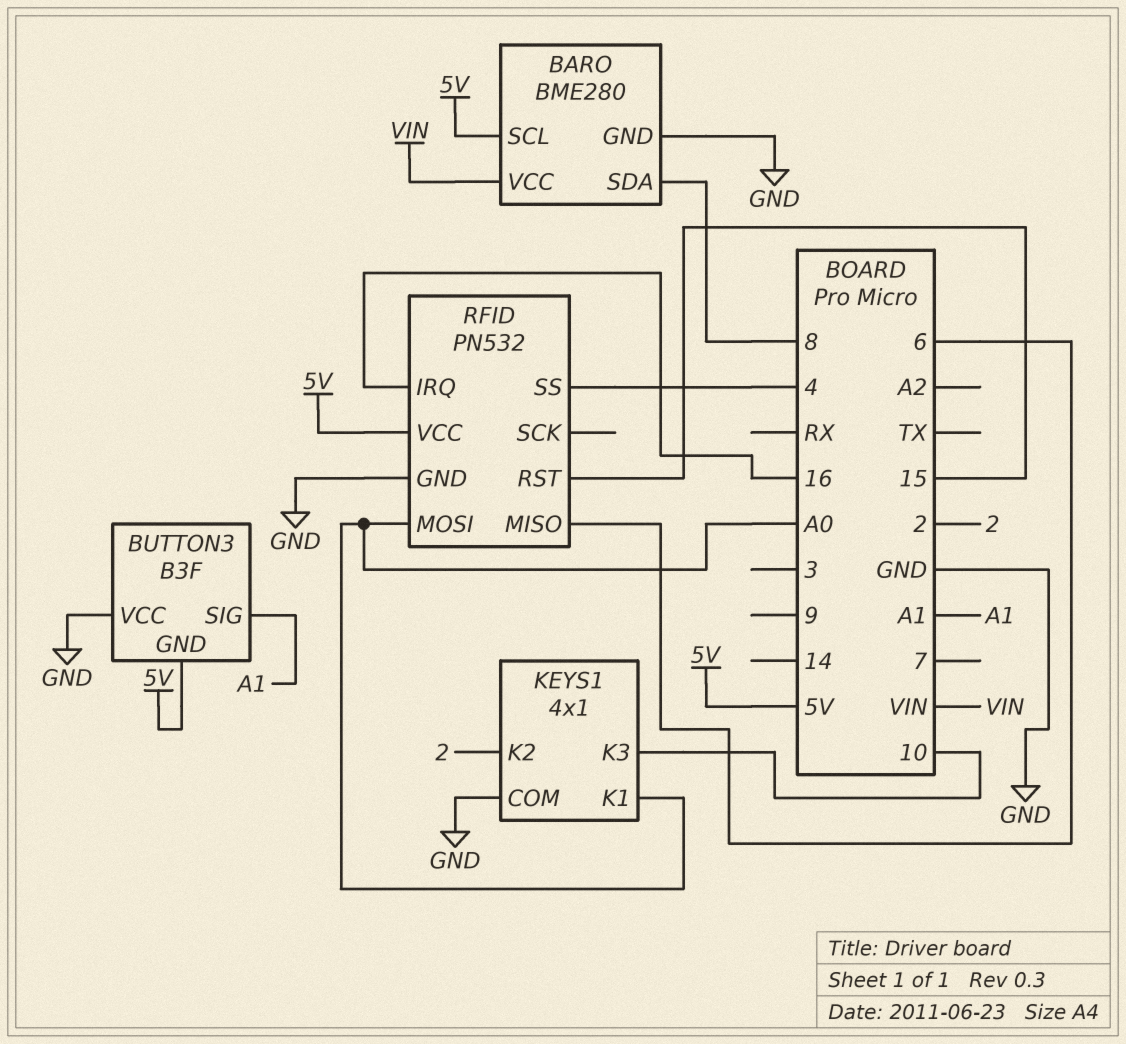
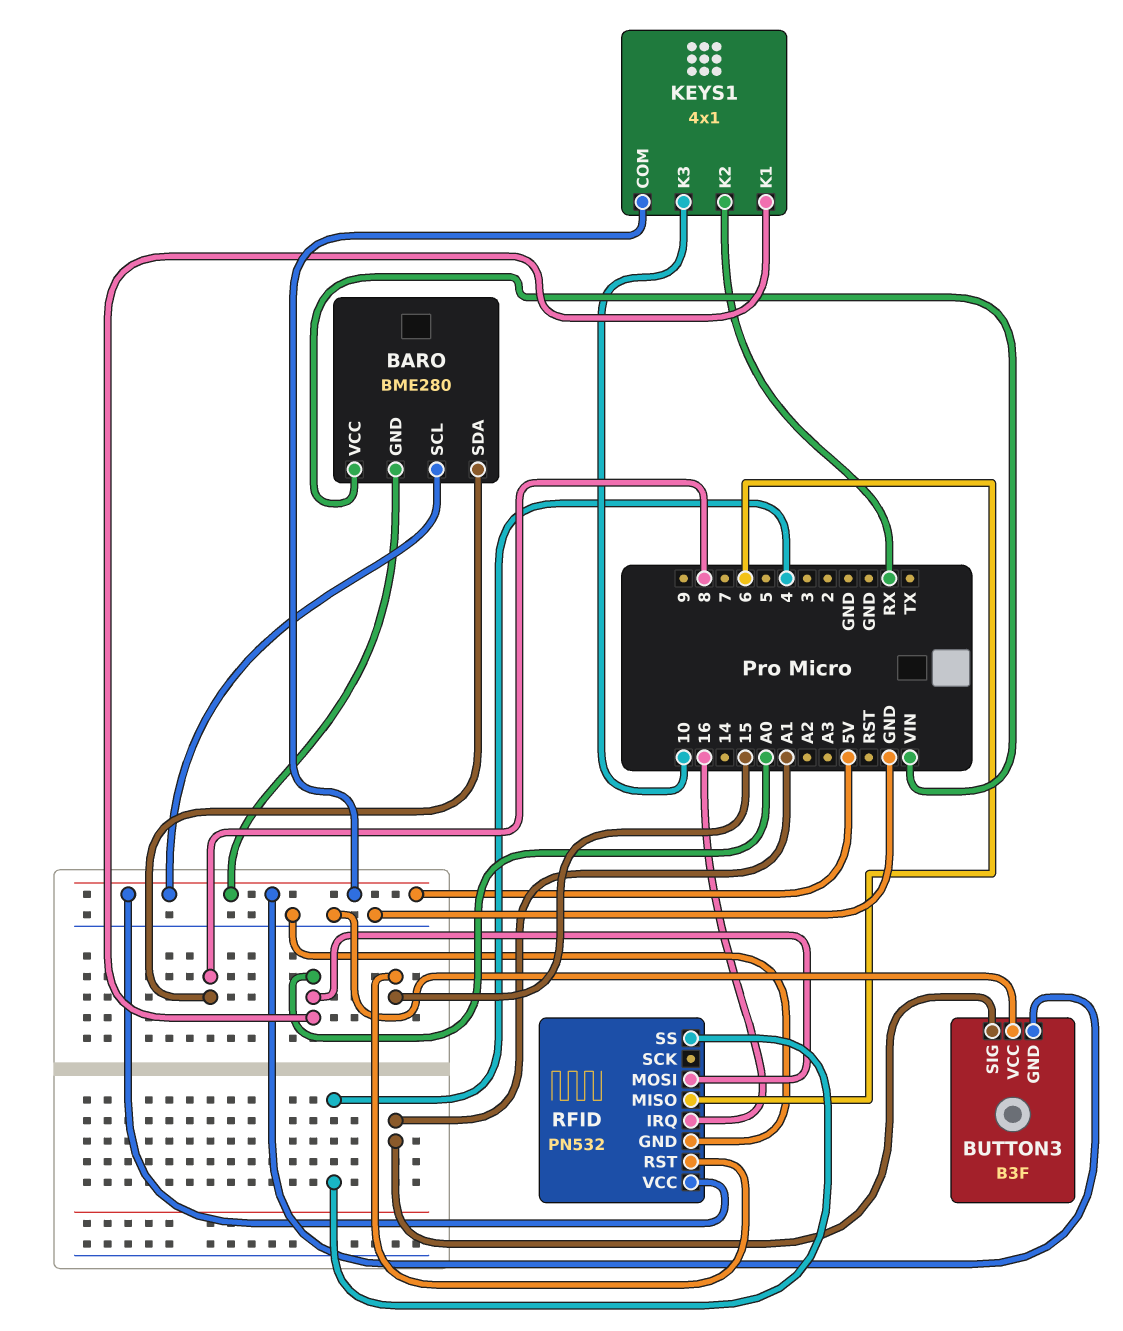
BARO pin GND: GND -> 5V
KEYS1 pin COM: GND -> 5V
KEYS1 pin K2: 2 -> RX

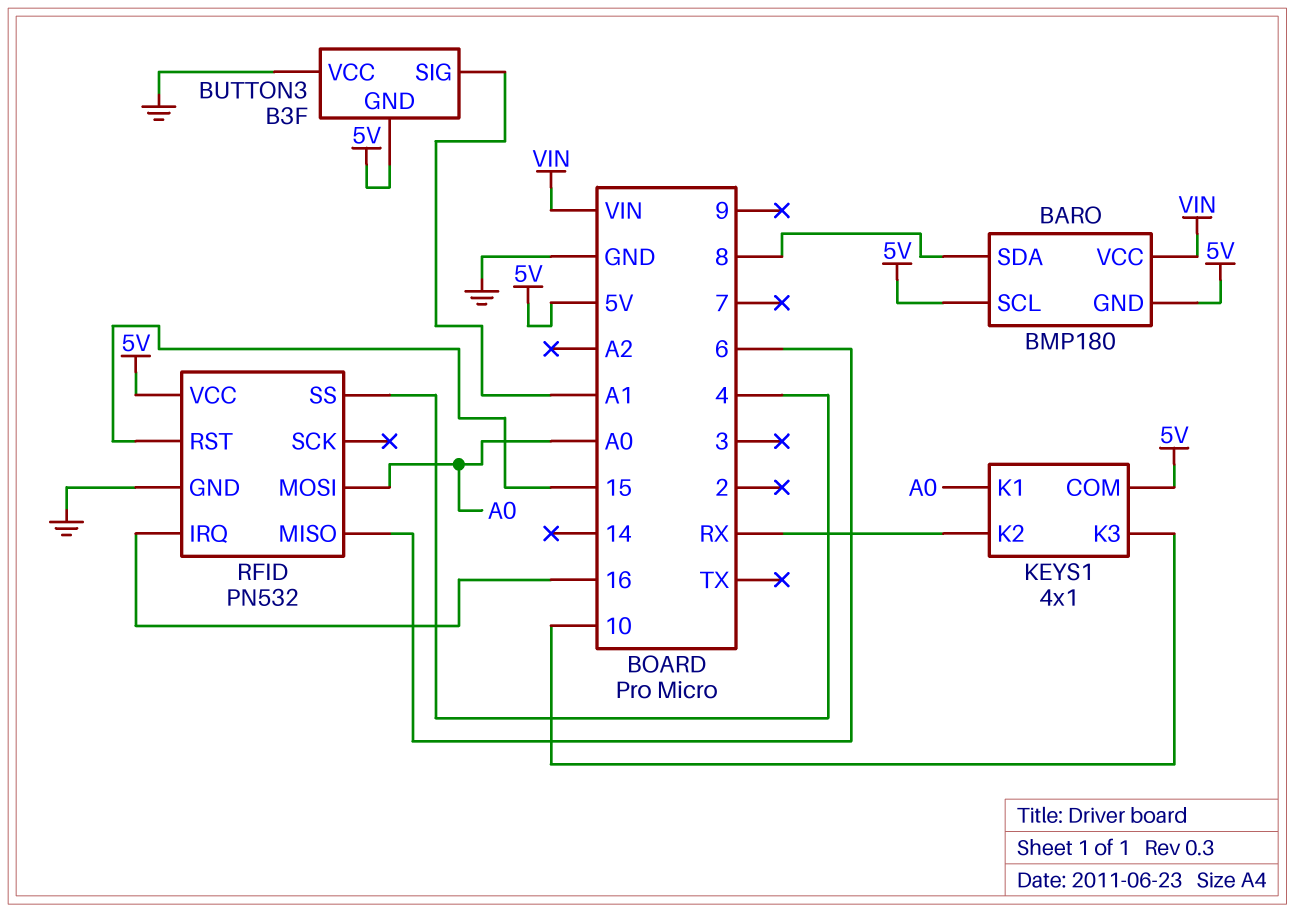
BARO: BME280 -> BMP180

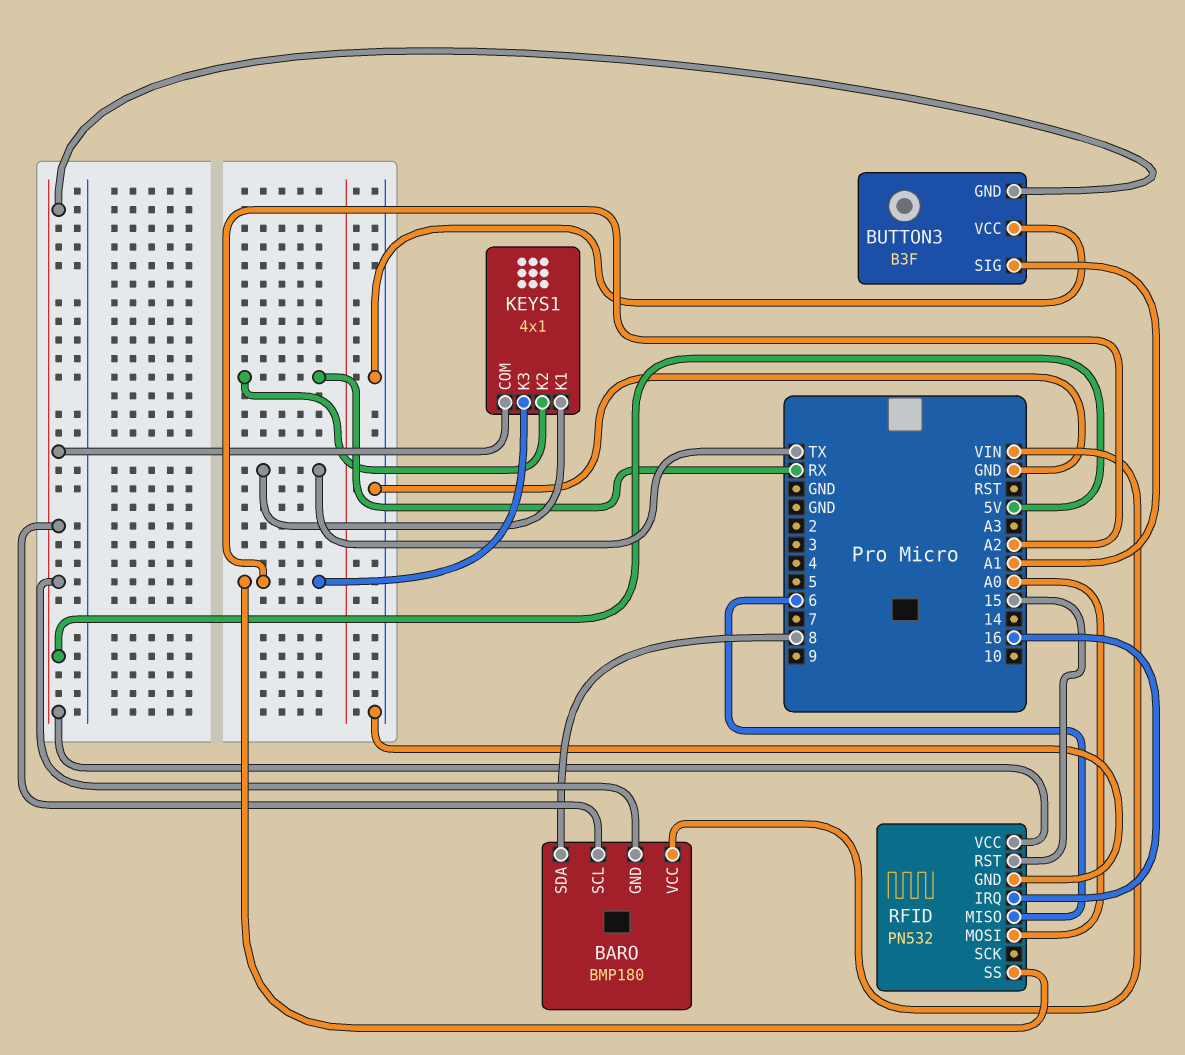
KEYS1 pin K1: A0 -> TX
KEYS1 pin K3: 10 -> A2
RFID pin SS: 4 -> A2

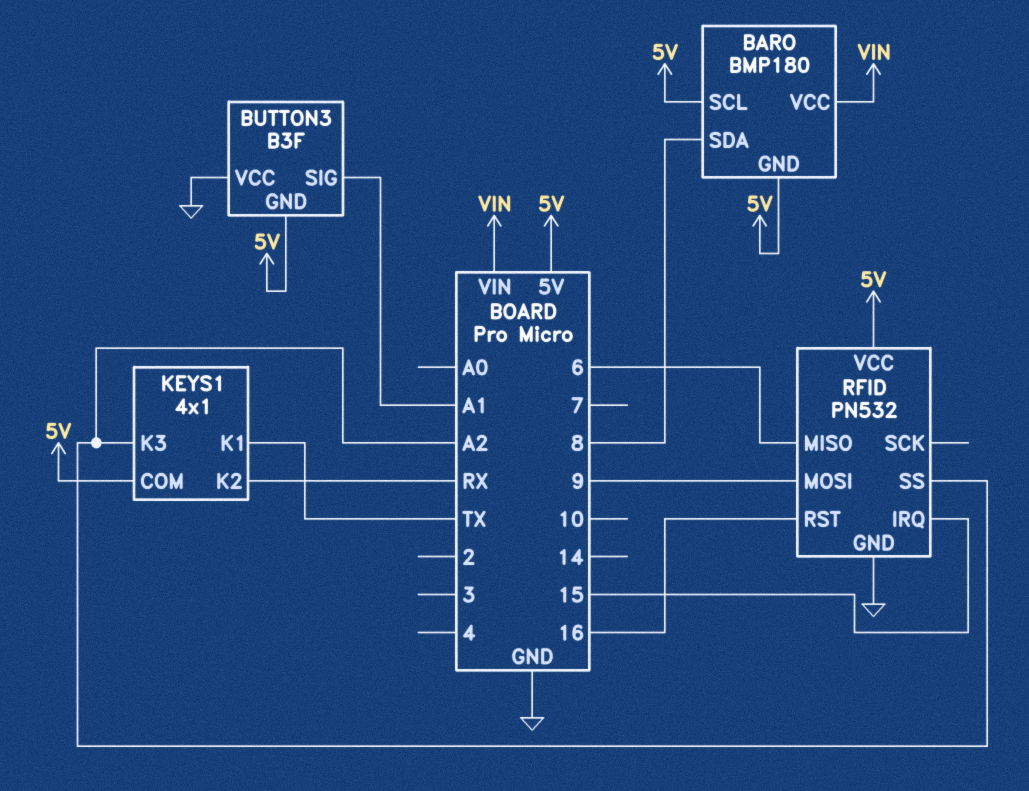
RFID pin IRQ: 16 -> 15
RFID pin MOSI: A0 -> 9
RFID pin RST: 15 -> 16

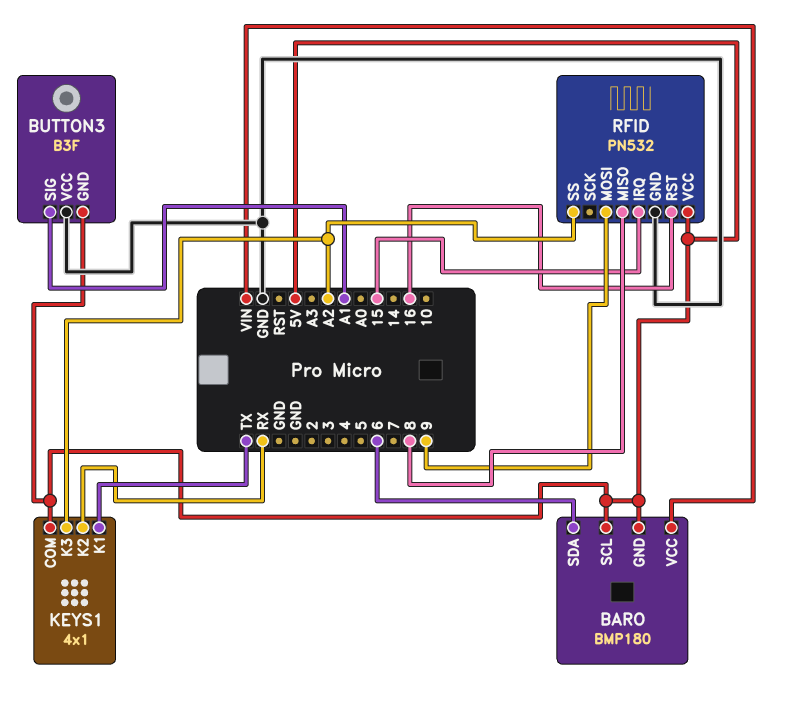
BARO pin SDA: 8 -> 6
RFID pin MISO: 6 -> 8

